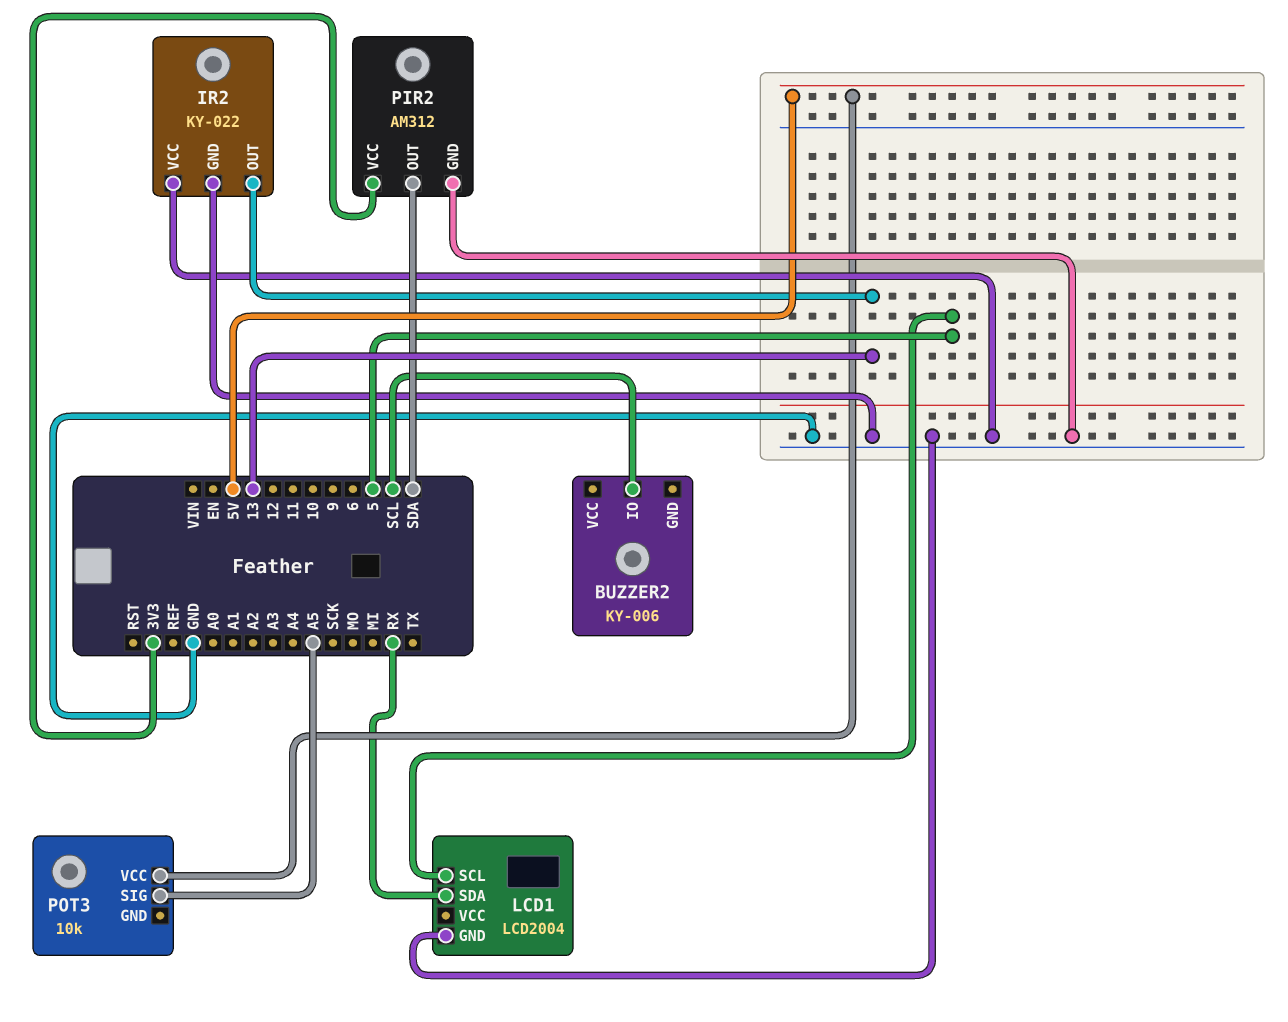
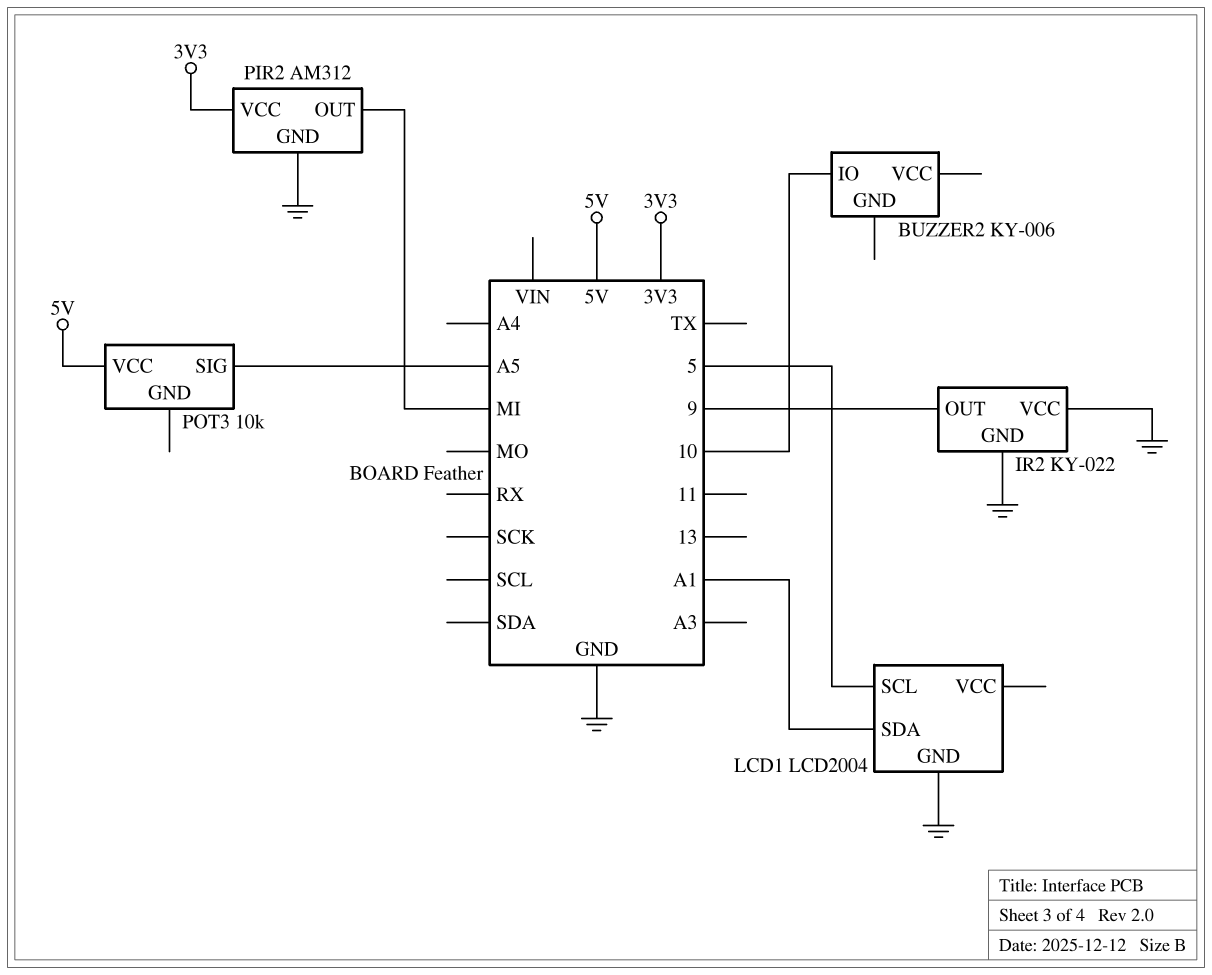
BUZZER2 pin IO: SCL -> 10
IR2 pin OUT: 13 -> 9
LCD1 pin SDA: RX -> A1
PIR2 pin OUT: SDA -> MI

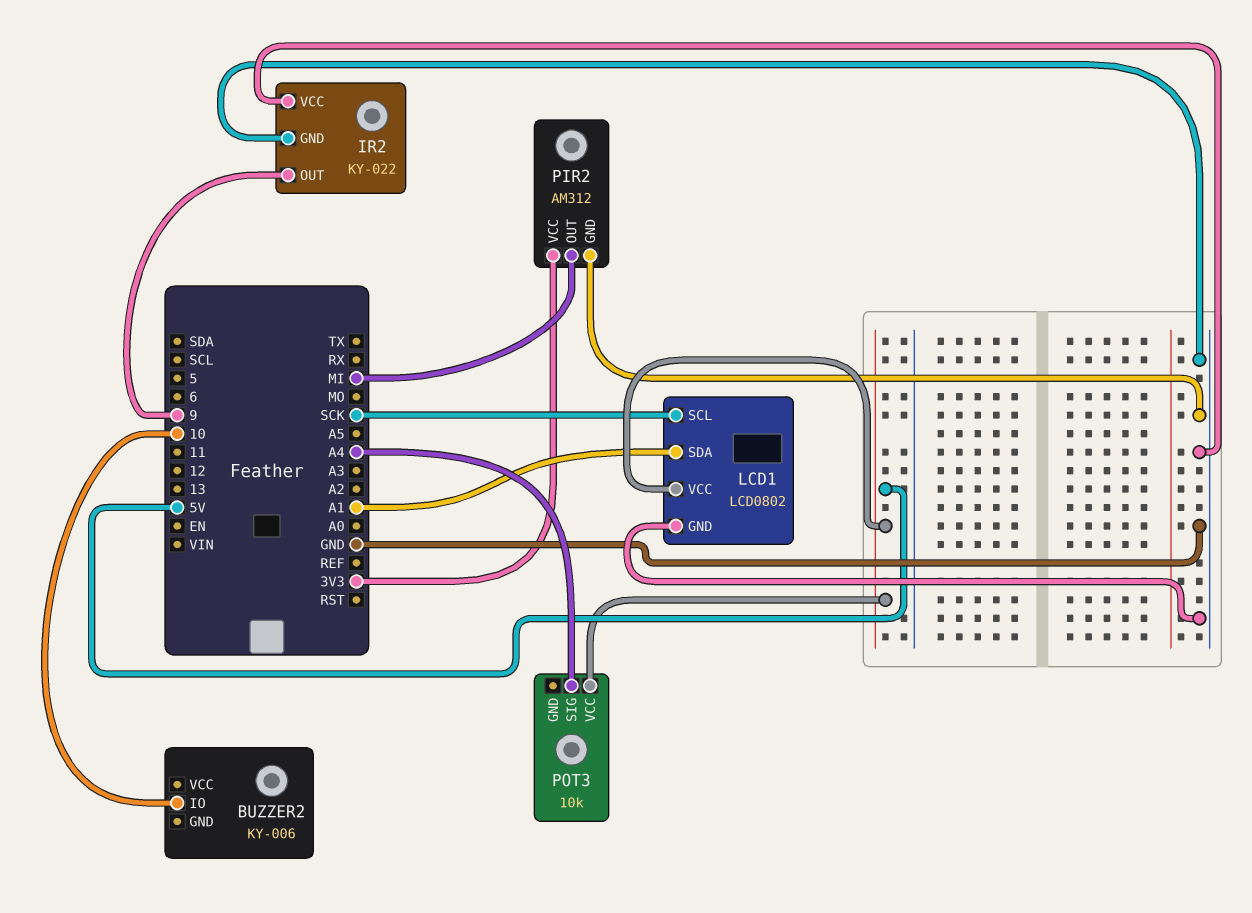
LCD1: LCD2004 -> LCD0802
LCD1 pin SCL: 5 -> SCK
LCD1 pin VCC: none -> 5V
POT3 pin SIG: A5 -> A4

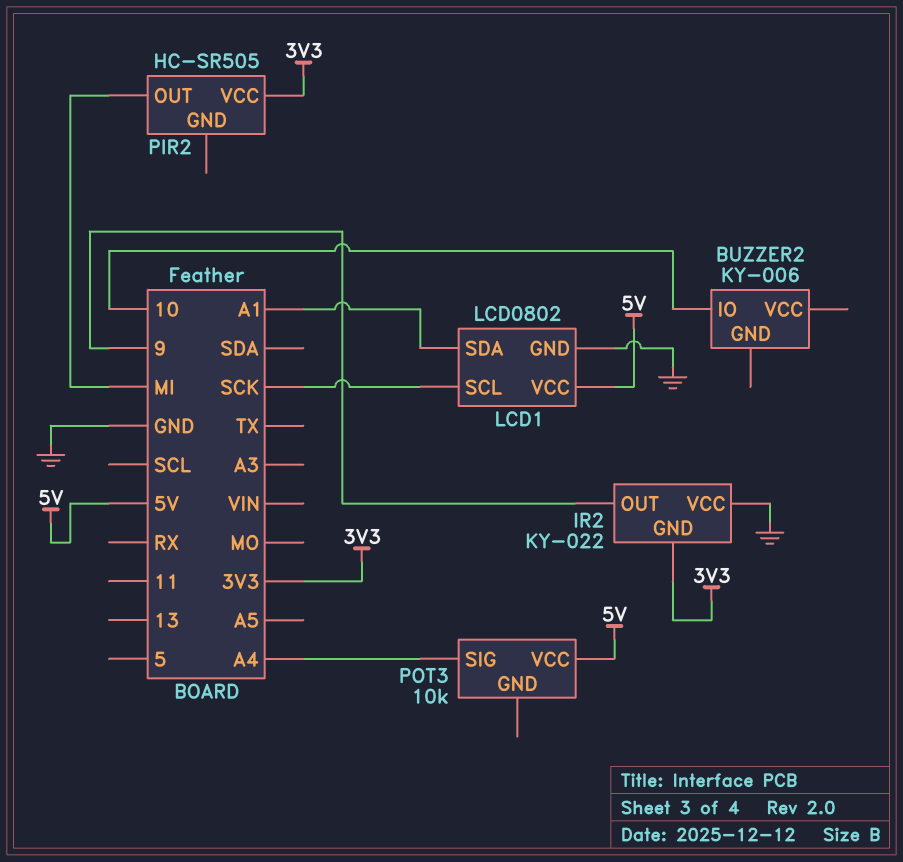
IR2 pin GND: GND -> 3V3
PIR2: AM312 -> HC-SR505
PIR2 pin GND: GND -> none

